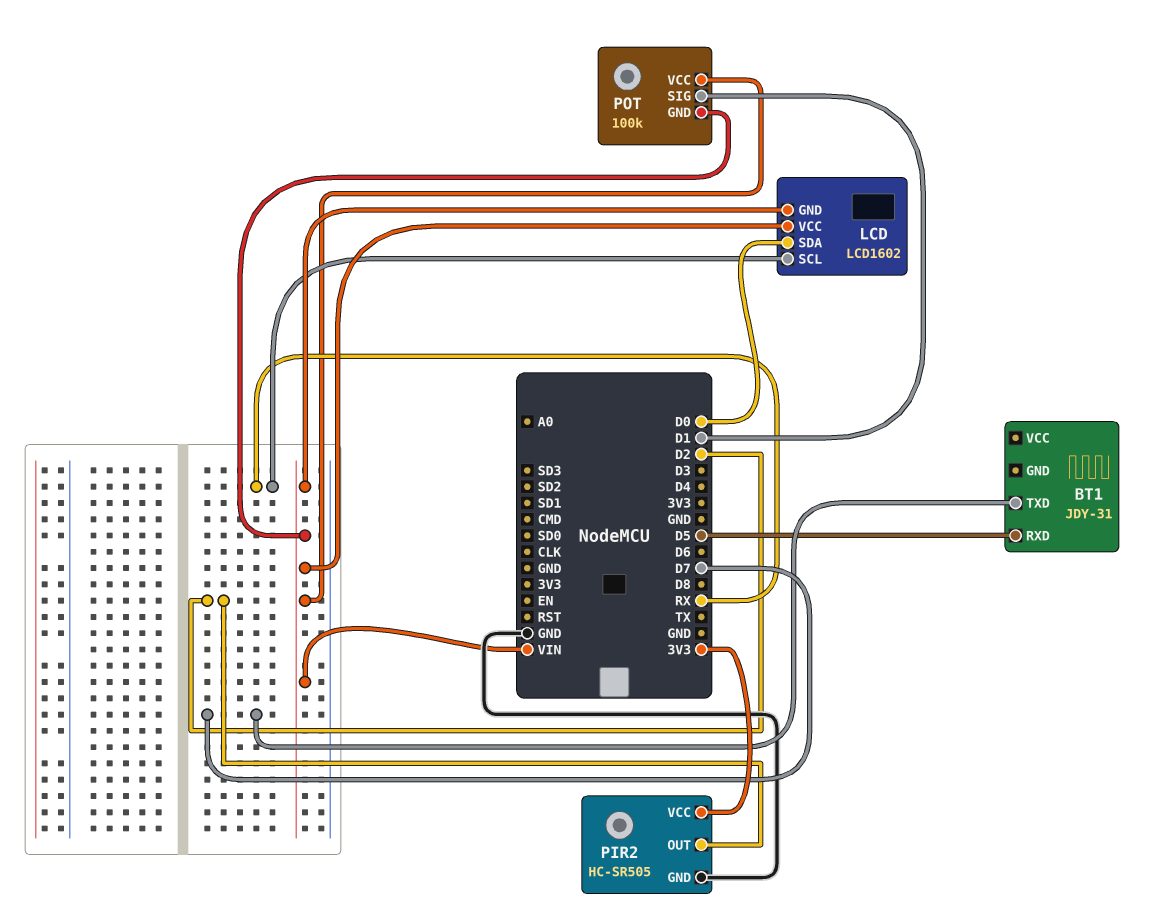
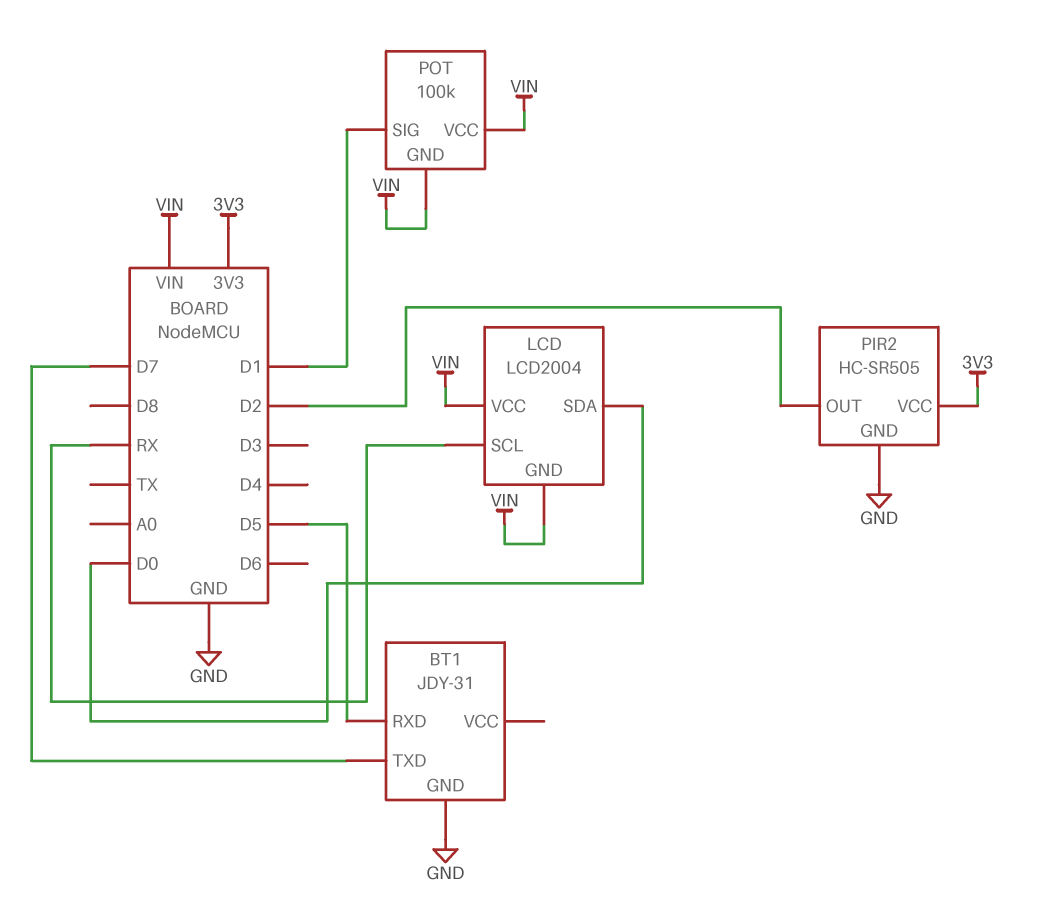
BT1 pin GND: none -> GND
LCD: LCD1602 -> LCD2004

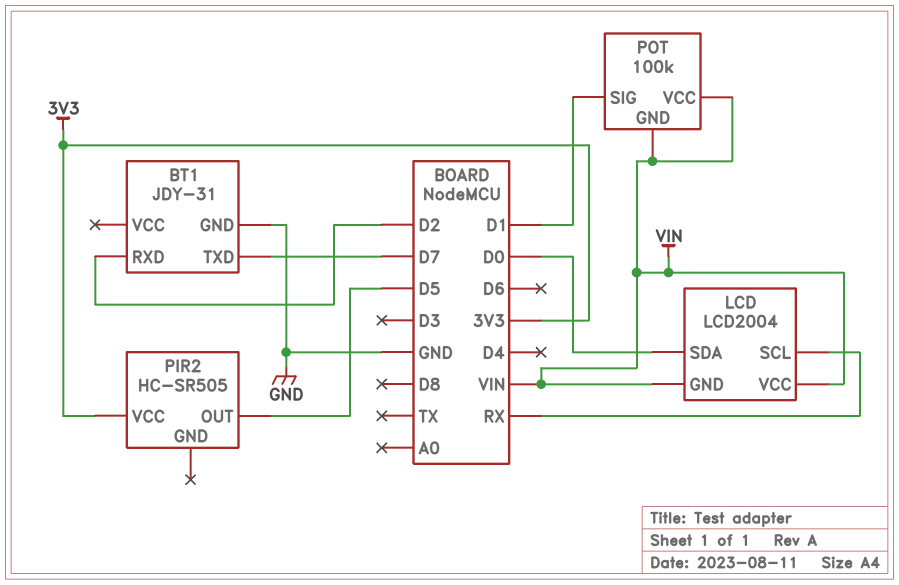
BT1 pin RXD: D5 -> D2
PIR2 pin GND: GND -> none
PIR2 pin OUT: D2 -> D5

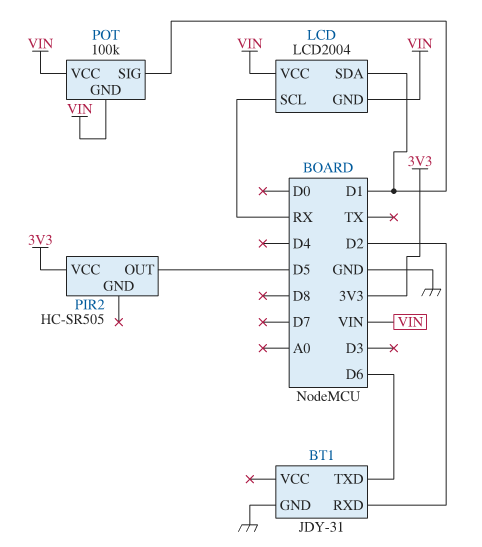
BT1 pin TXD: D7 -> D6
LCD pin SDA: D0 -> D1

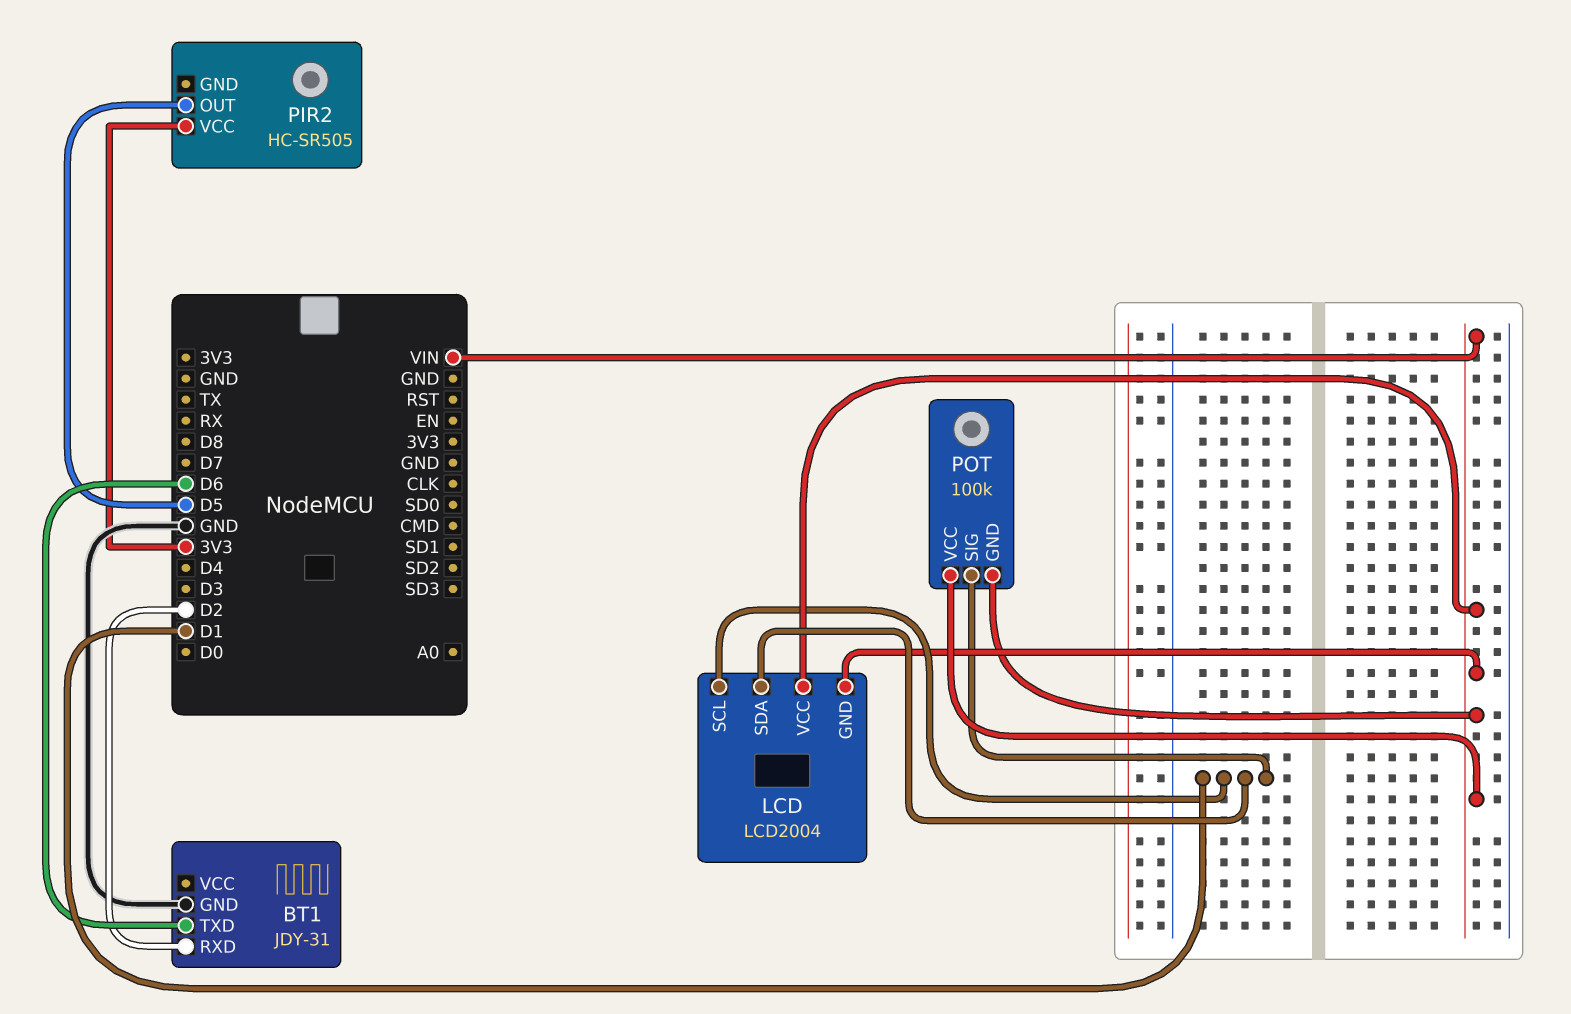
LCD pin SCL: RX -> D1

